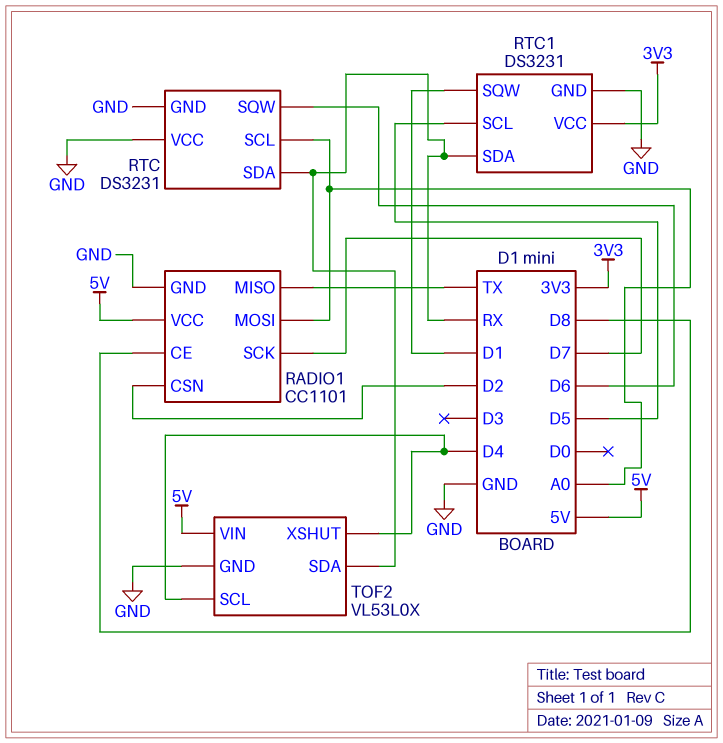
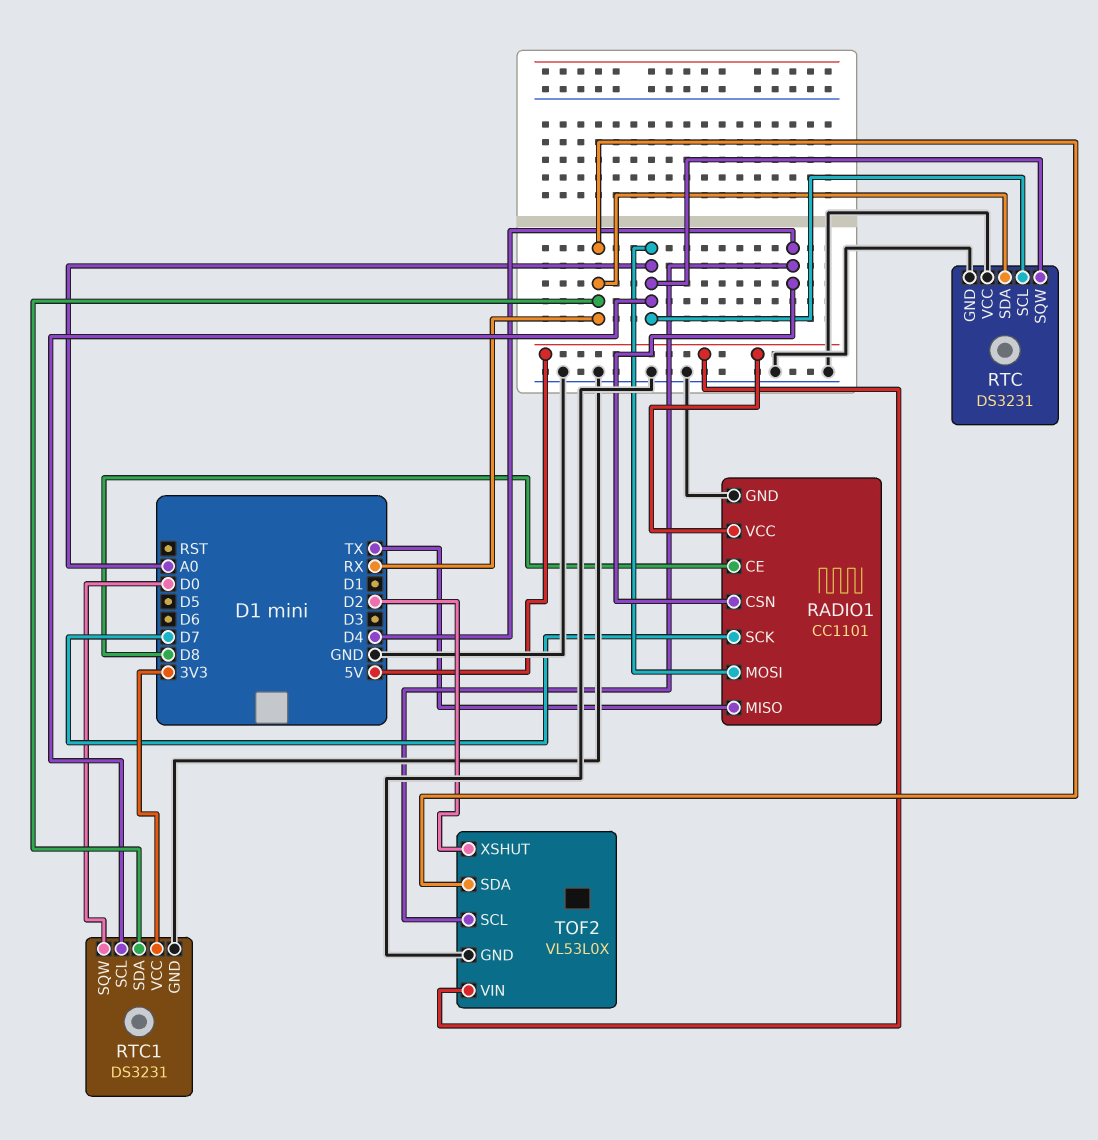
RADIO1 pin CSN: D2 -> D4
RTC pin SQW: D6 -> A0
RTC1 pin SCL: D5 -> A0
RTC1 pin SQW: D1 -> D0
TOF2 pin XSHUT: D4 -> D2

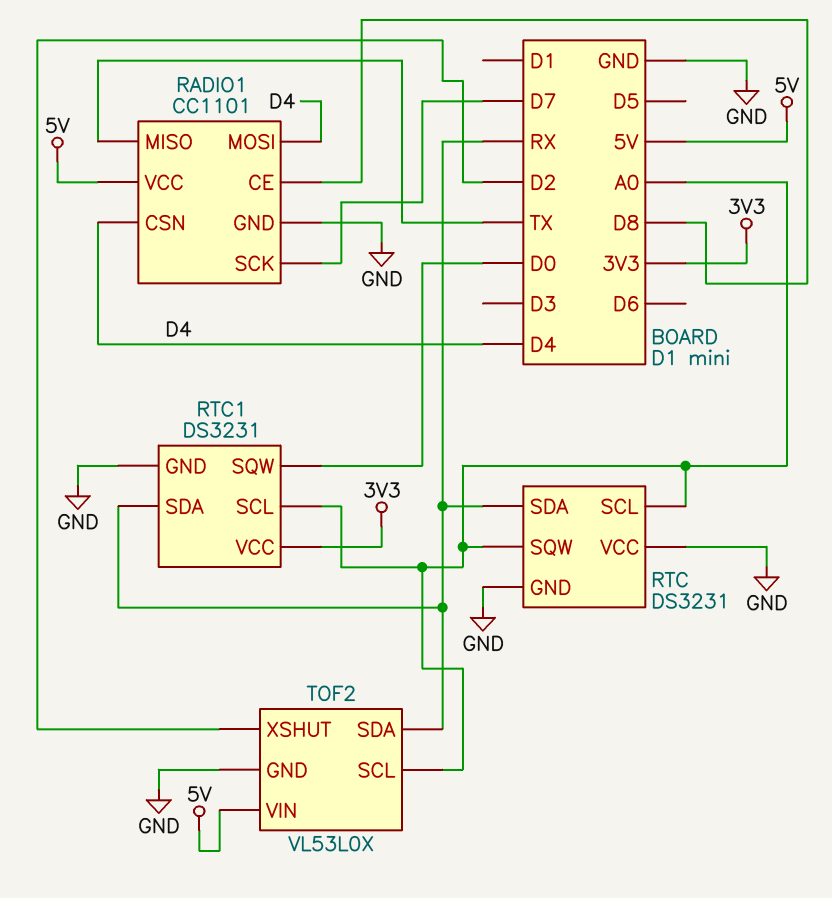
RADIO1 pin MOSI: A0 -> D4
TOF2 pin SCL: D4 -> A0

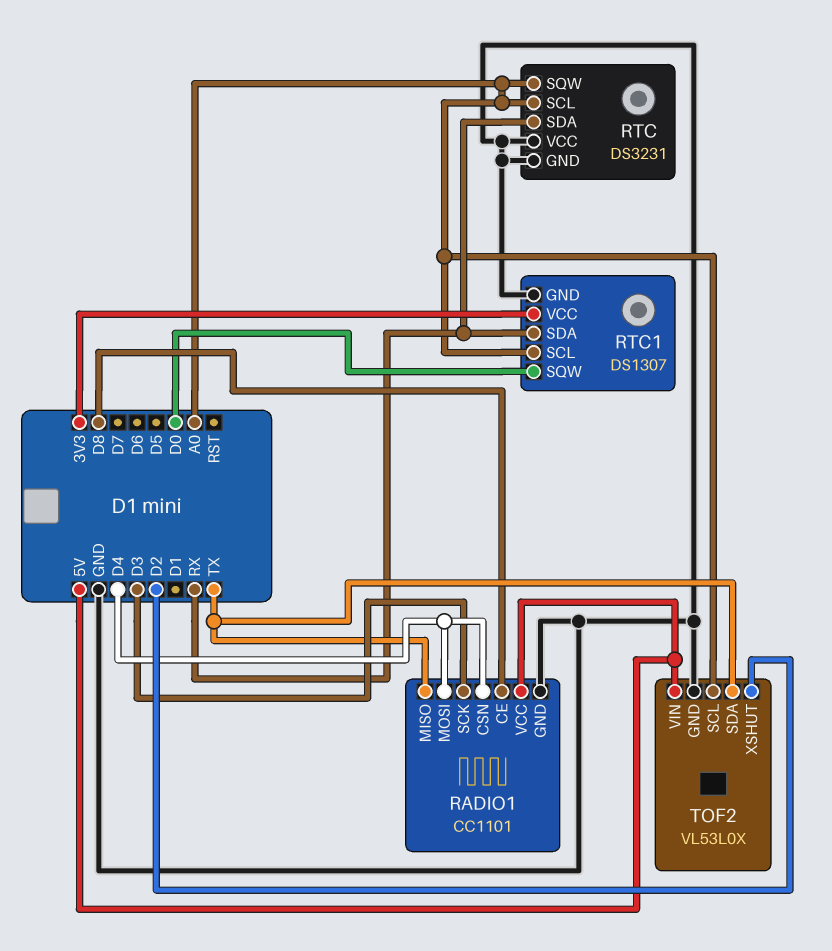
RADIO1 pin SCK: D7 -> D3
RTC1: DS3231 -> DS1307
TOF2 pin SDA: RX -> TX

